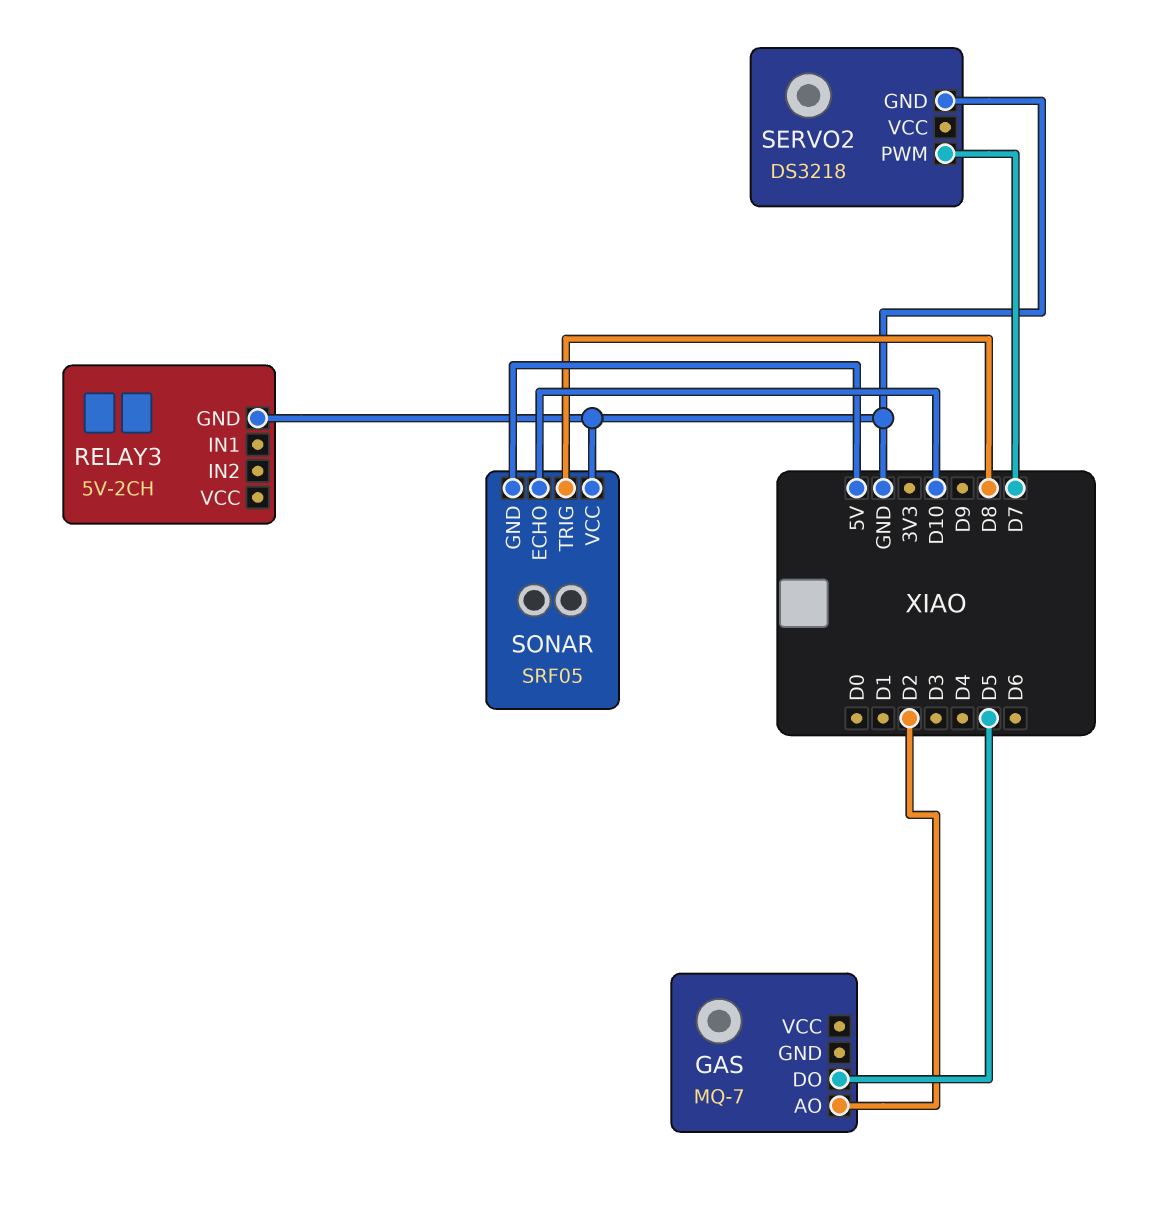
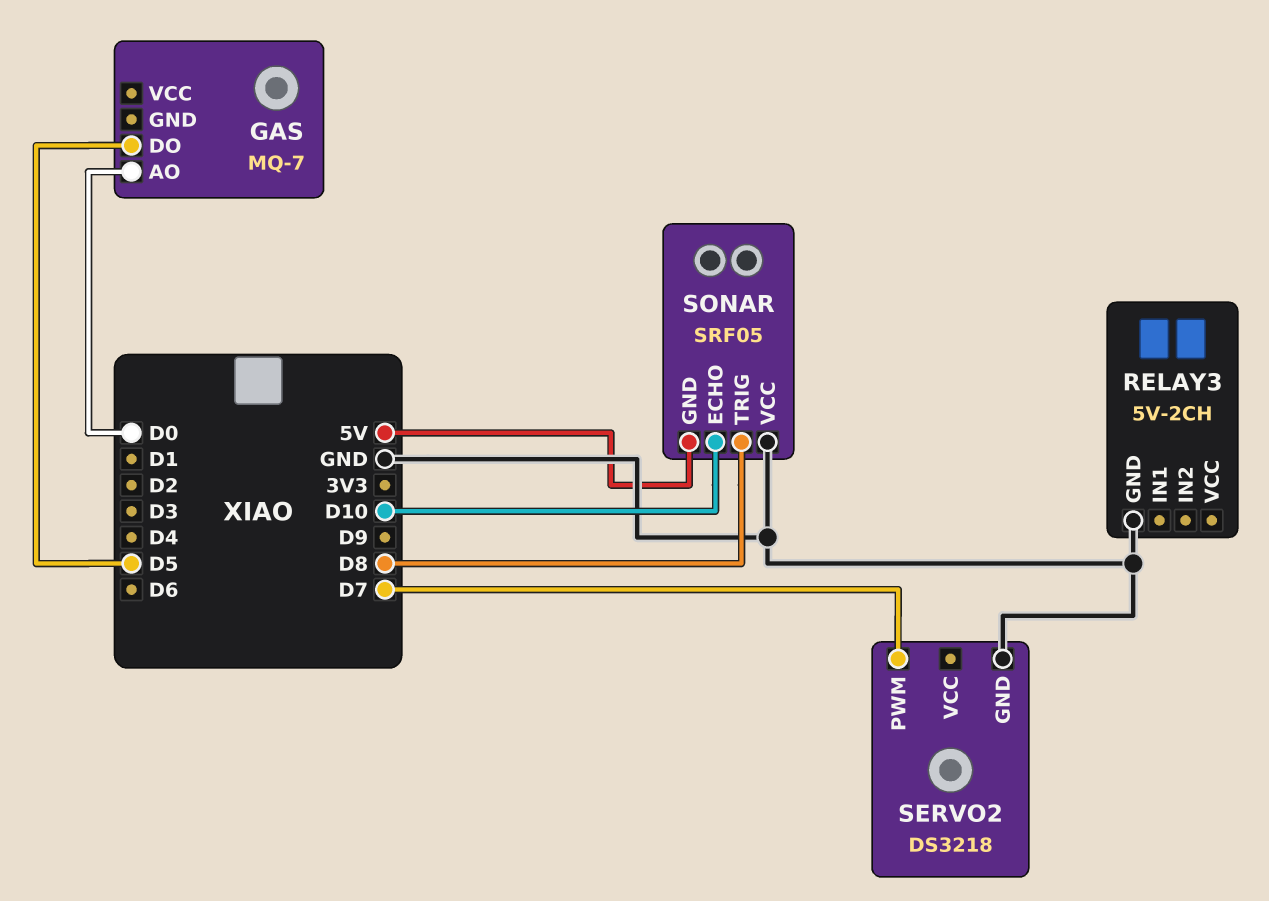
GAS pin AO: D2 -> D0

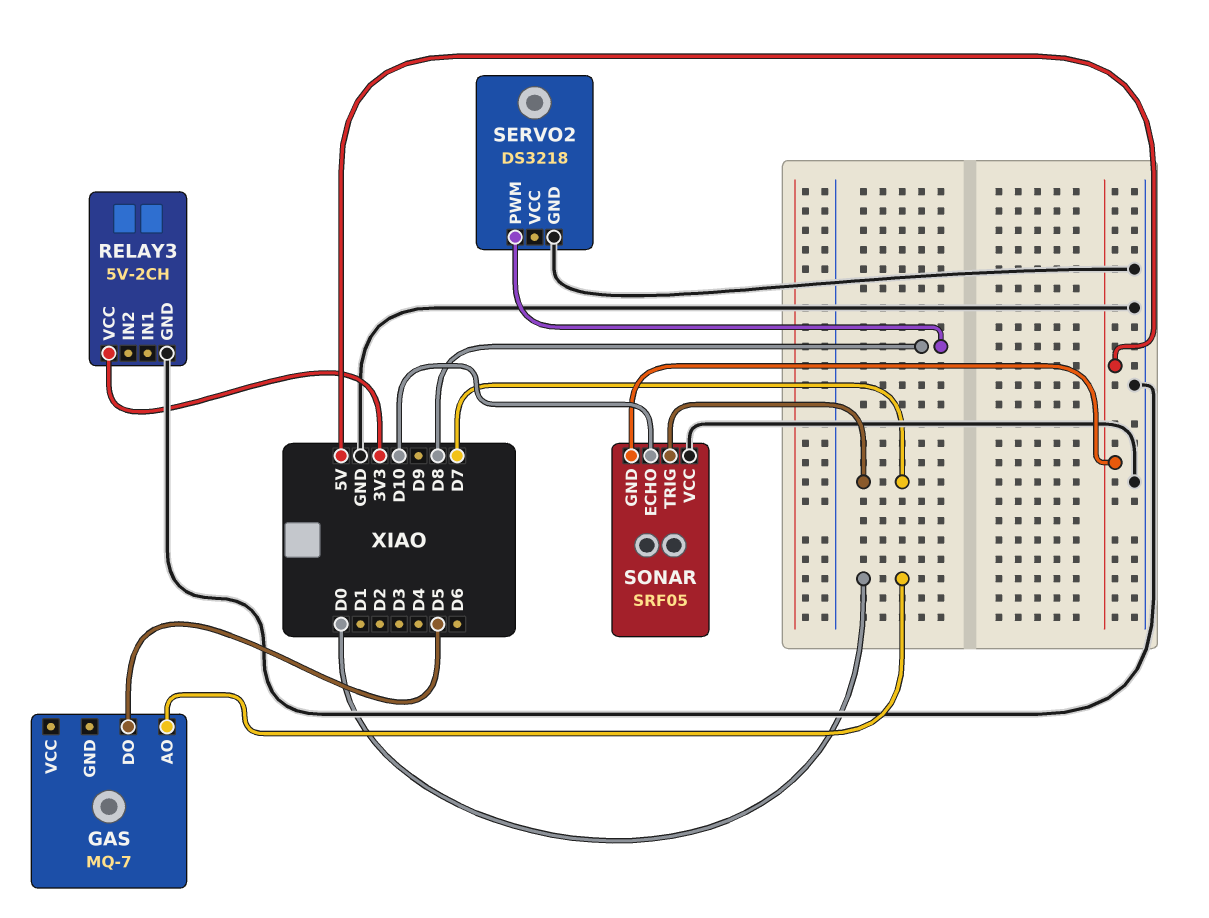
RELAY3 pin VCC: none -> 3V3
SERVO2 pin PWM: D7 -> D8
SONAR pin TRIG: D8 -> D7

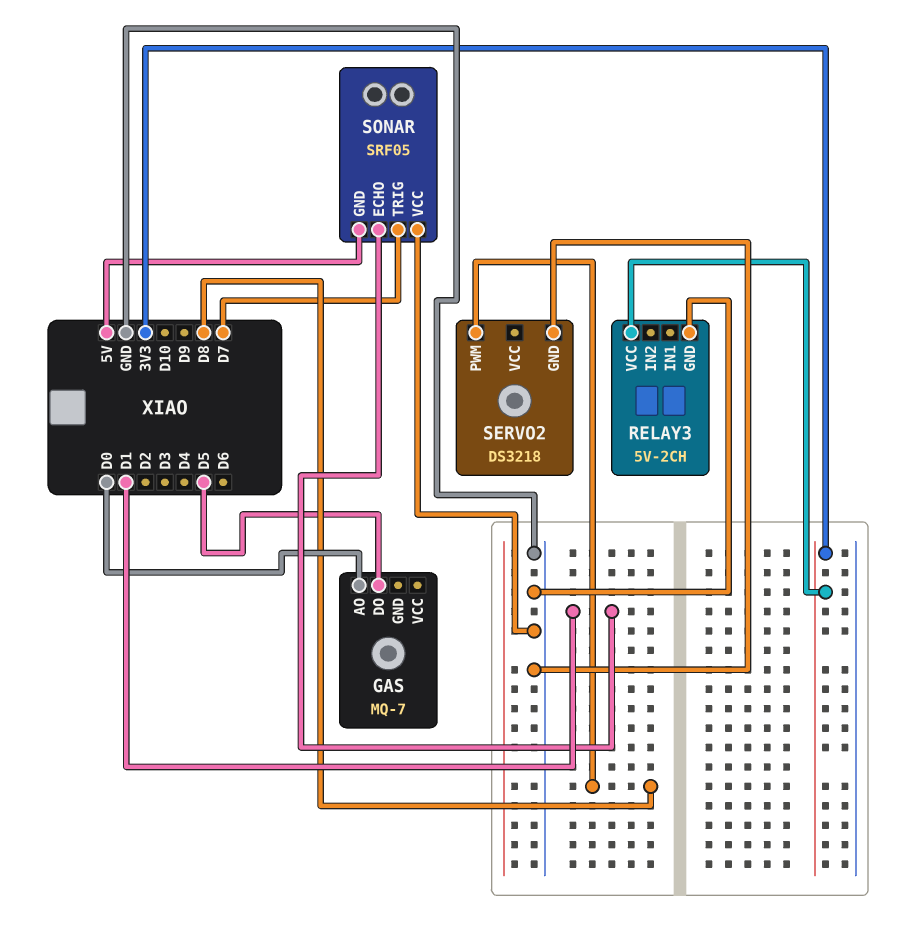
SONAR pin ECHO: D10 -> D1

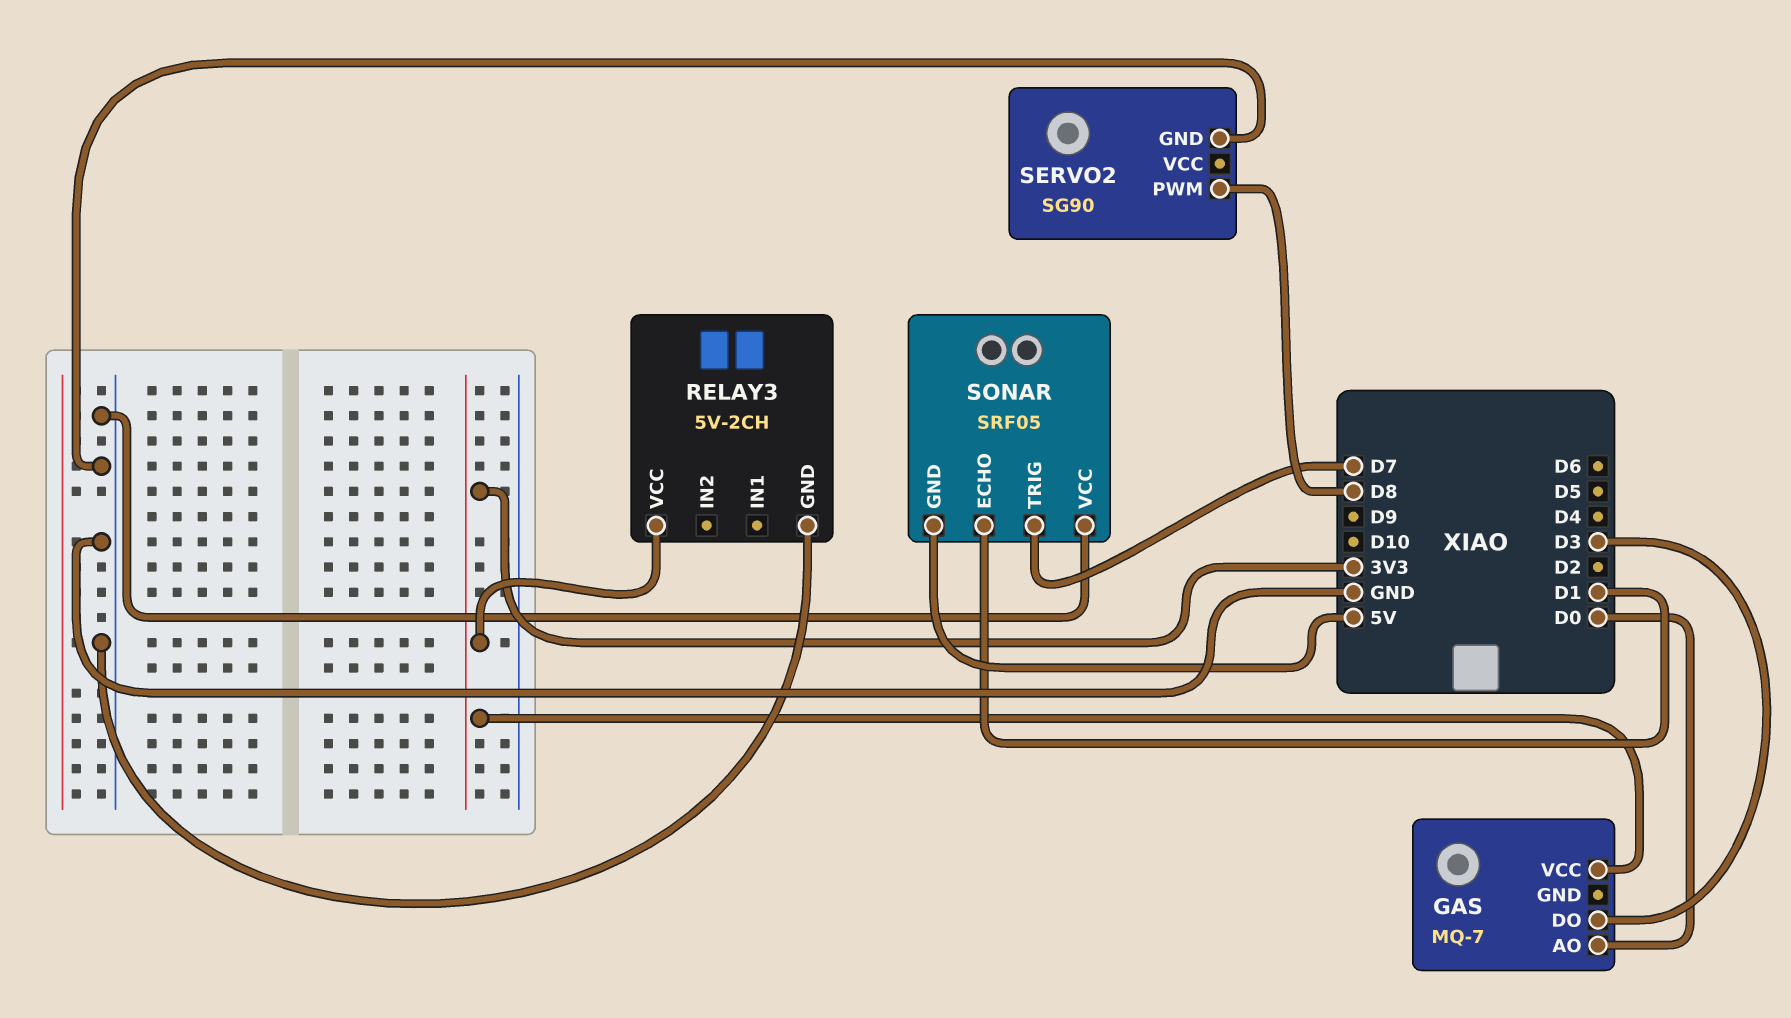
GAS pin DO: D5 -> D3
GAS pin VCC: none -> 3V3
SERVO2: DS3218 -> SG90

